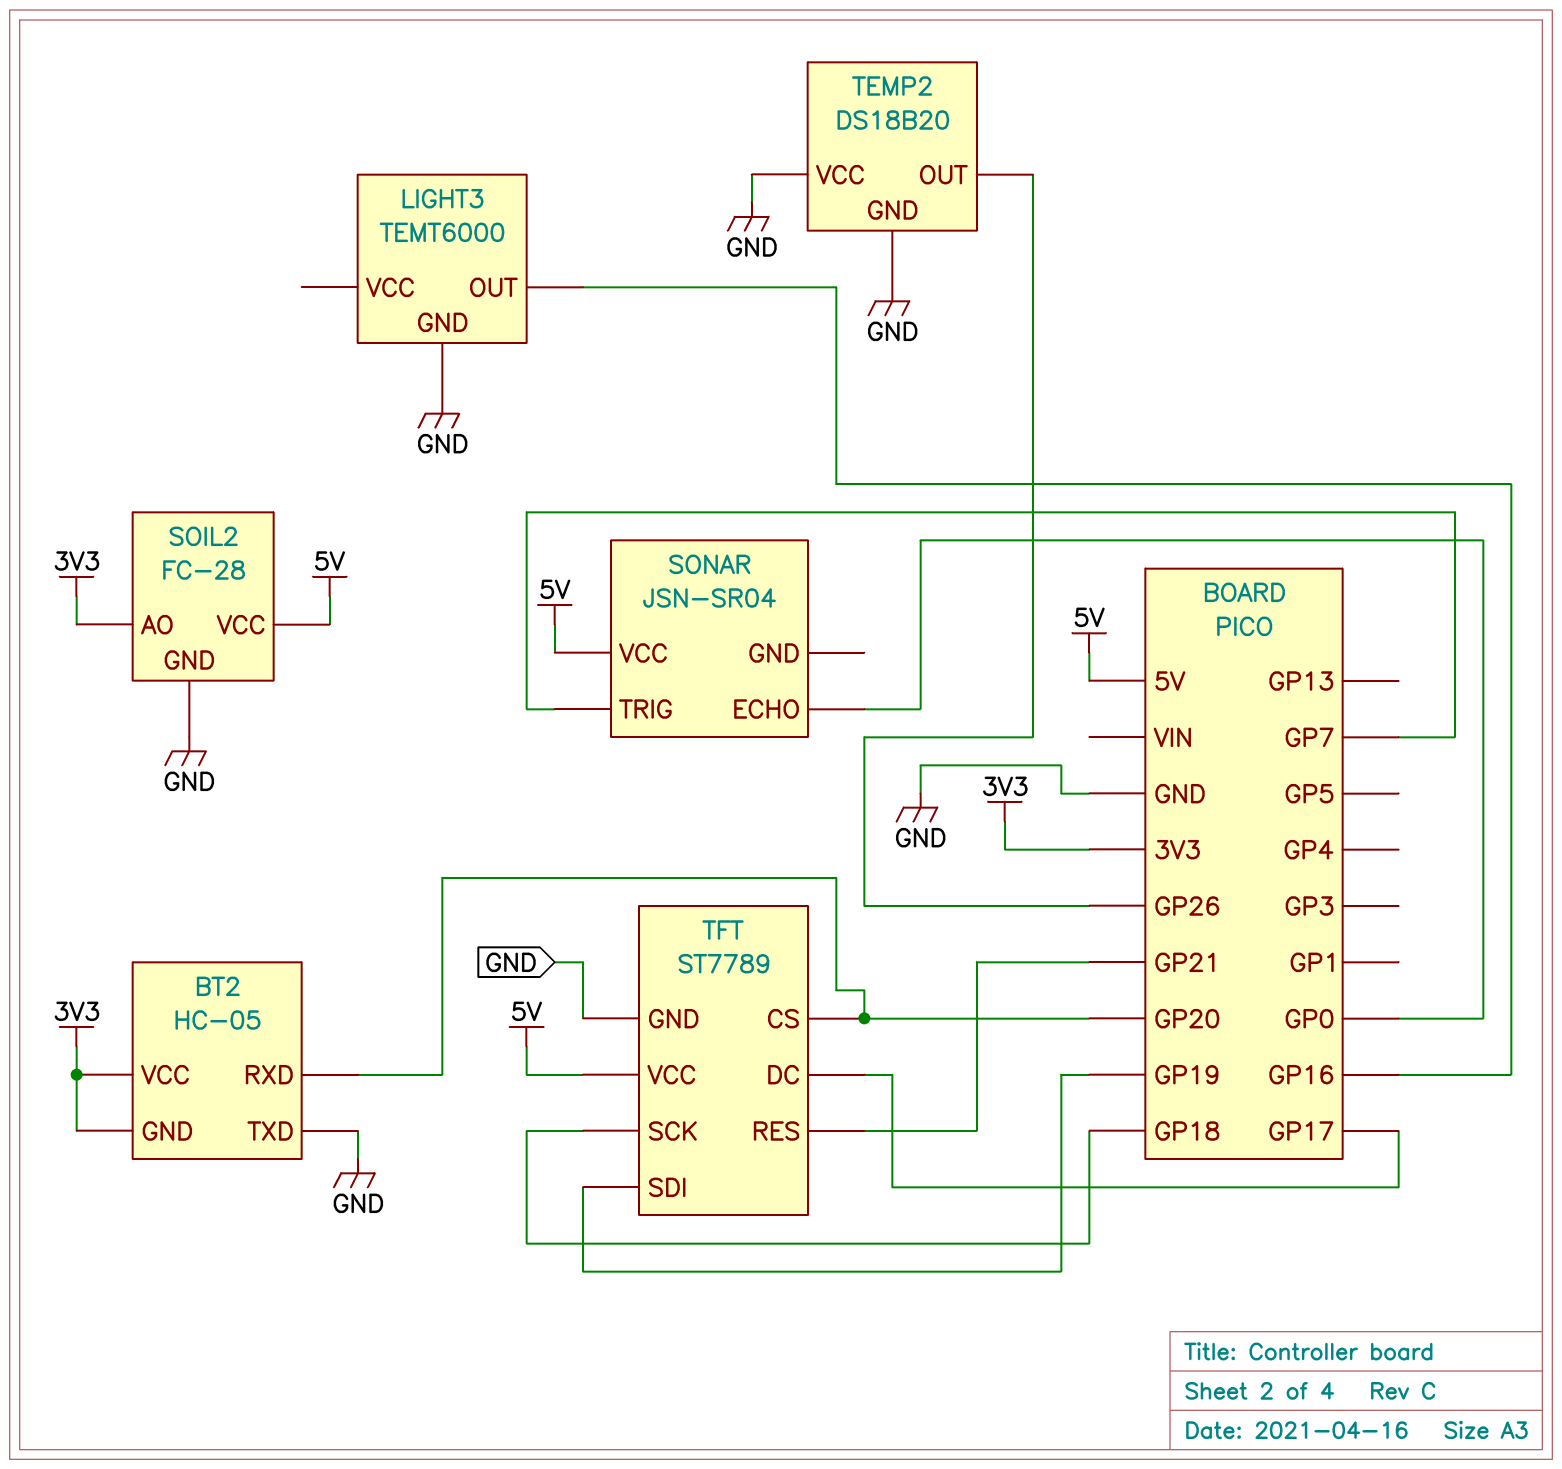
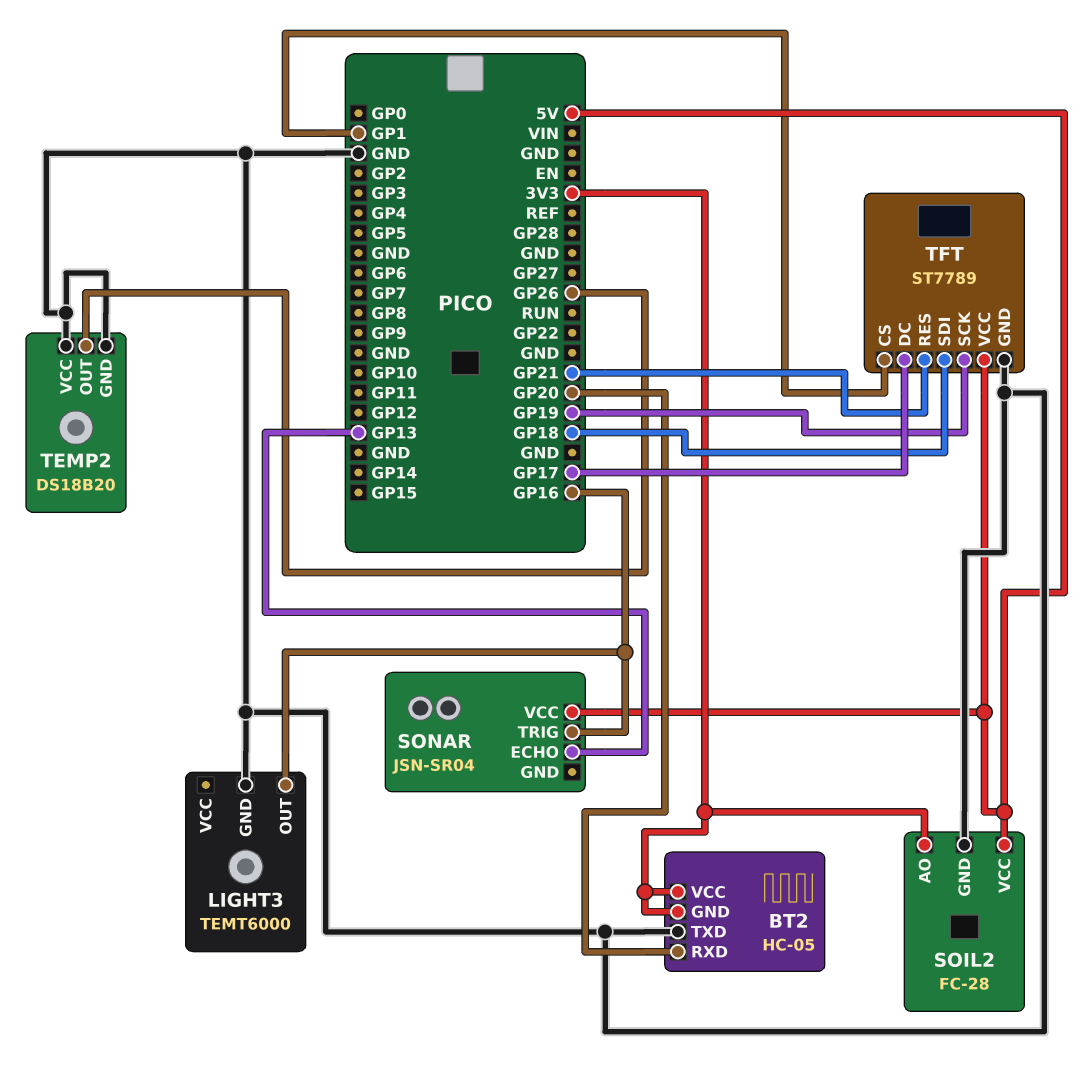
SONAR pin ECHO: GP0 -> GP13
SONAR pin TRIG: GP7 -> GP16
TFT pin CS: GP20 -> GP1
TFT pin SCK: GP18 -> GP19
TFT pin SDI: GP19 -> GP18

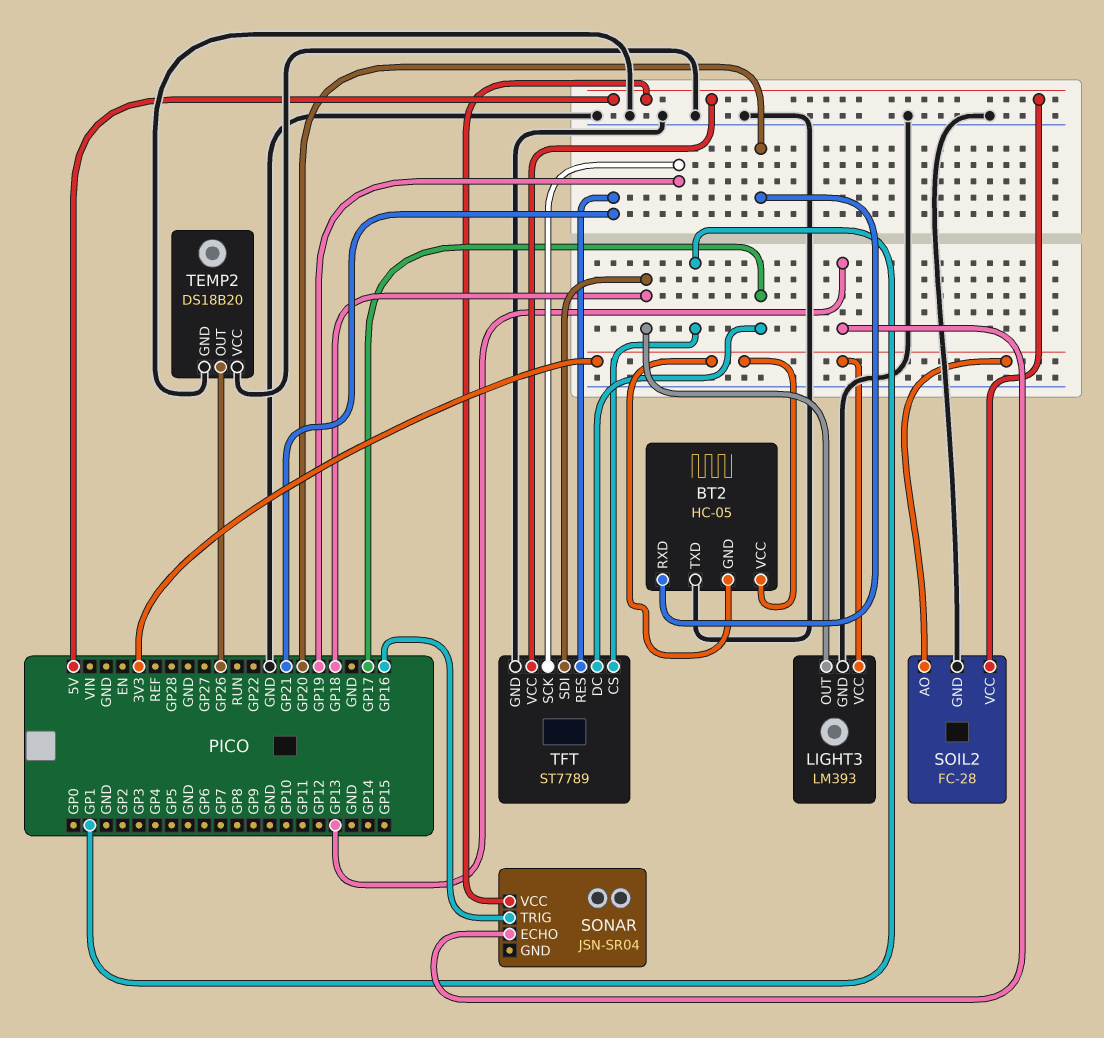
LIGHT3: TEMT6000 -> LM393
LIGHT3 pin OUT: GP16 -> GP18
LIGHT3 pin VCC: none -> 3V3

